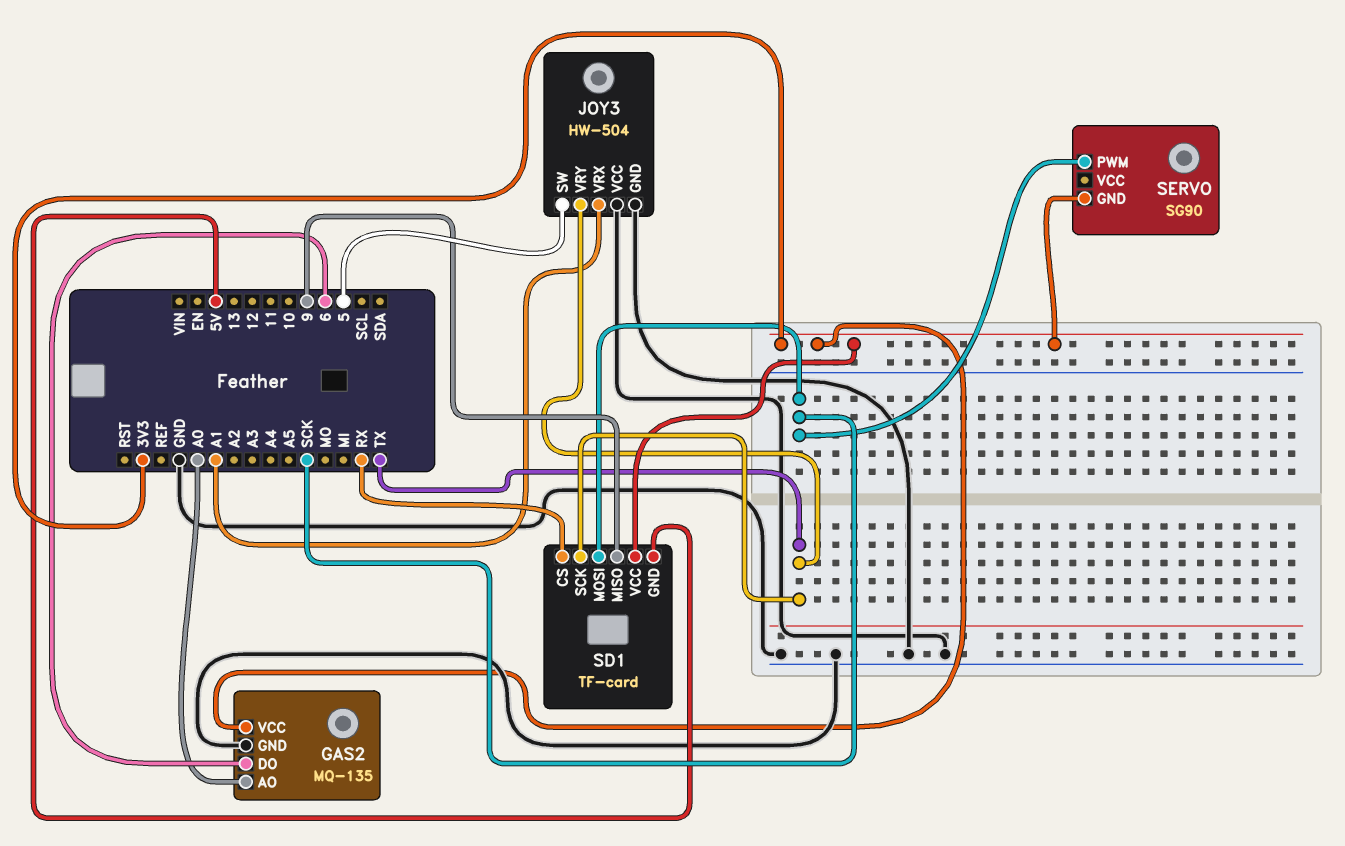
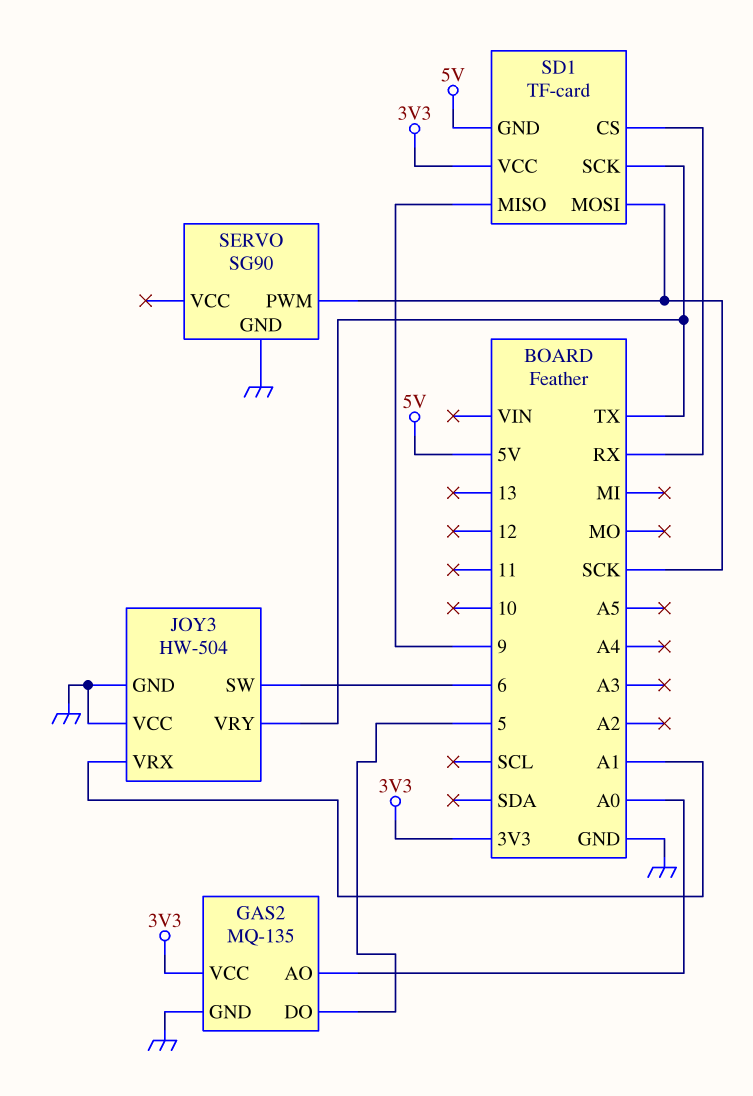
GAS2 pin DO: 6 -> 5
JOY3 pin SW: 5 -> 6
SERVO pin GND: 3V3 -> GND

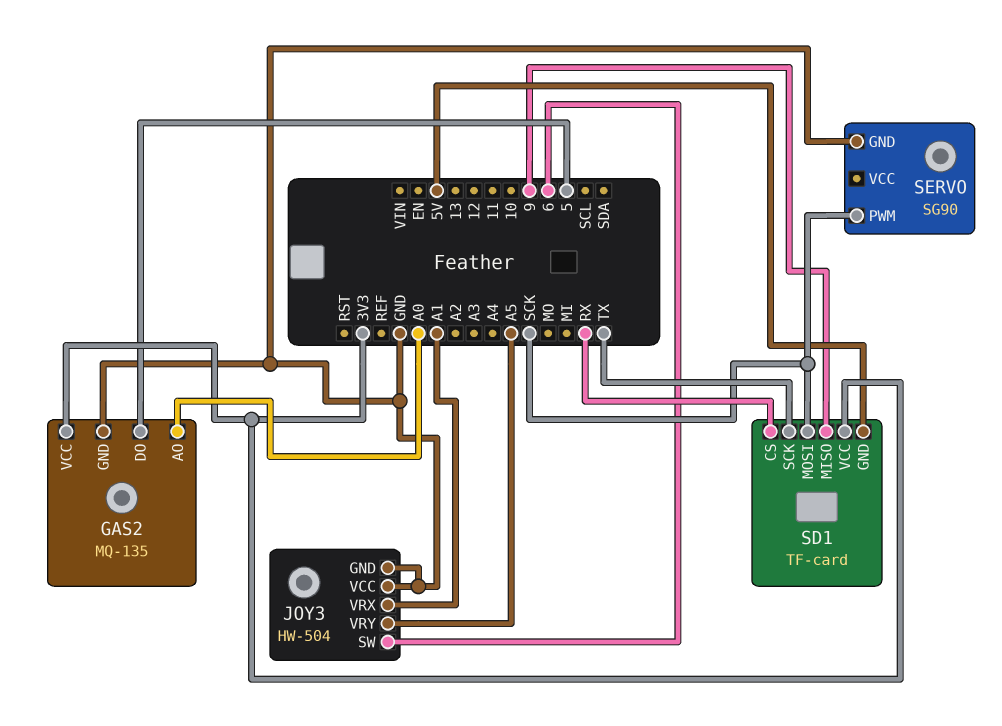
JOY3 pin VRY: TX -> A5

